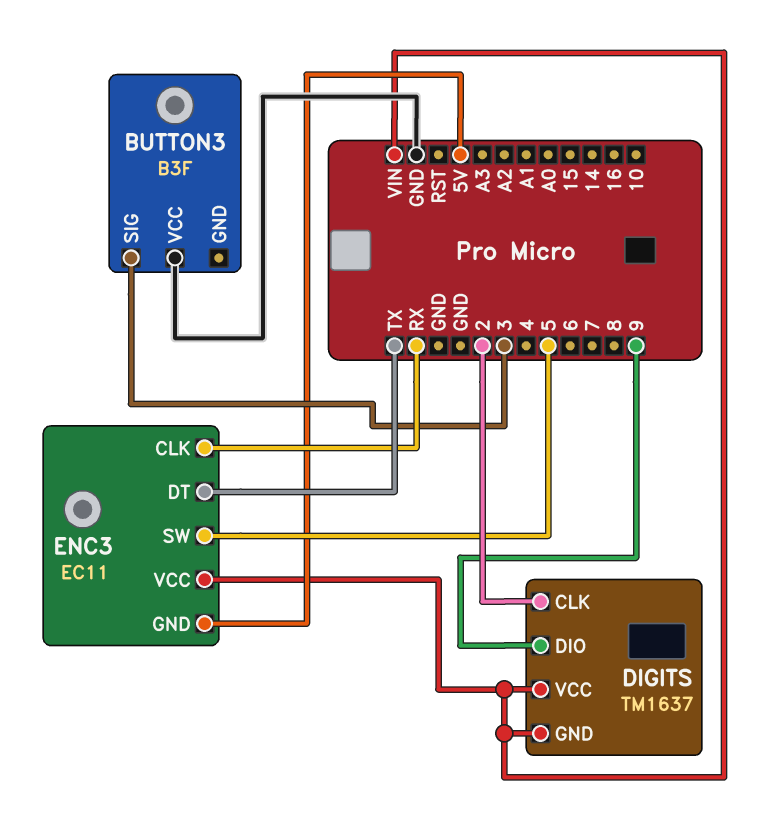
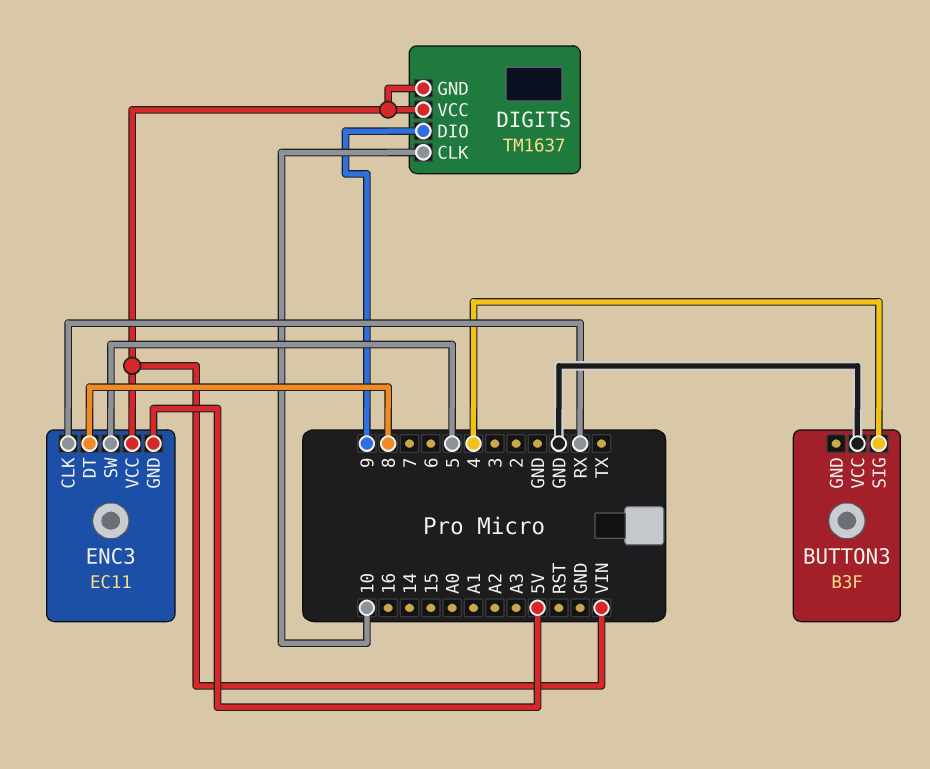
BUTTON3 pin SIG: 3 -> 4
DIGITS pin CLK: 2 -> 10
ENC3 pin DT: TX -> 8

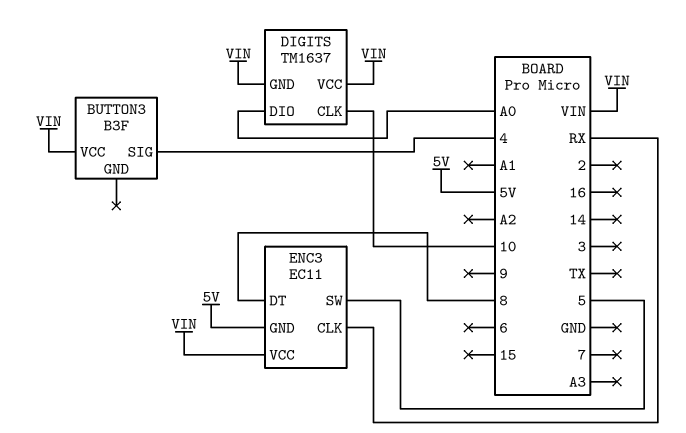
BUTTON3 pin VCC: GND -> VIN
DIGITS pin DIO: 9 -> A0

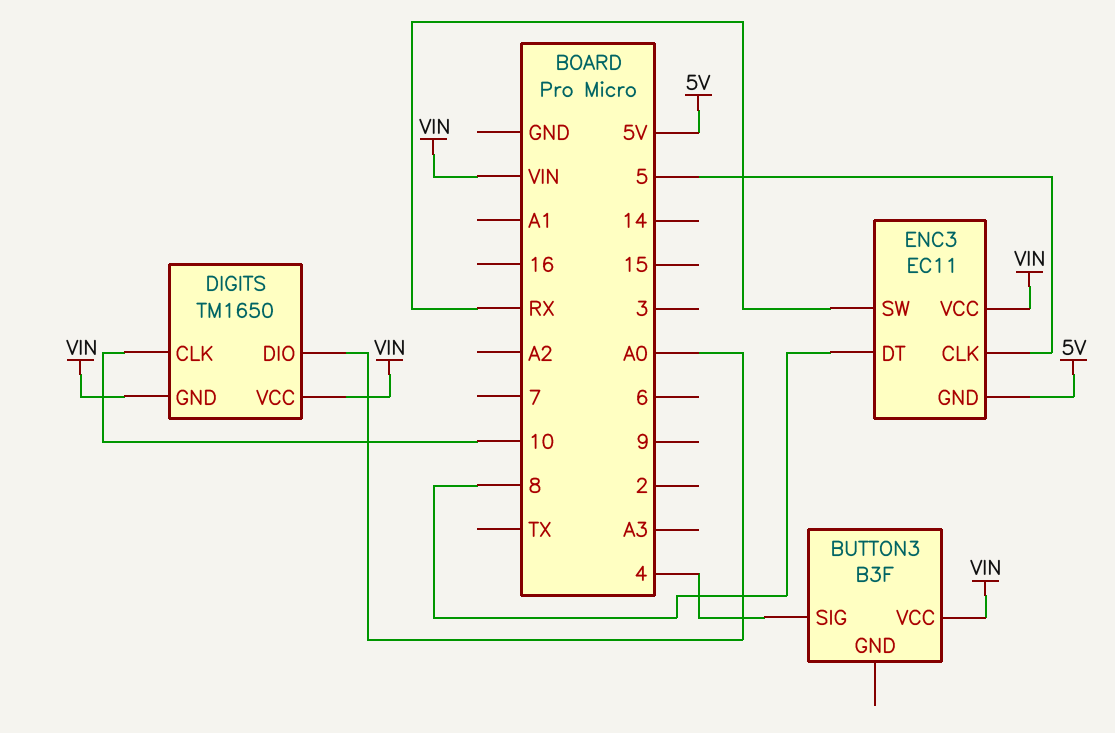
DIGITS: TM1637 -> TM1650
ENC3 pin CLK: RX -> 5
ENC3 pin SW: 5 -> RX

